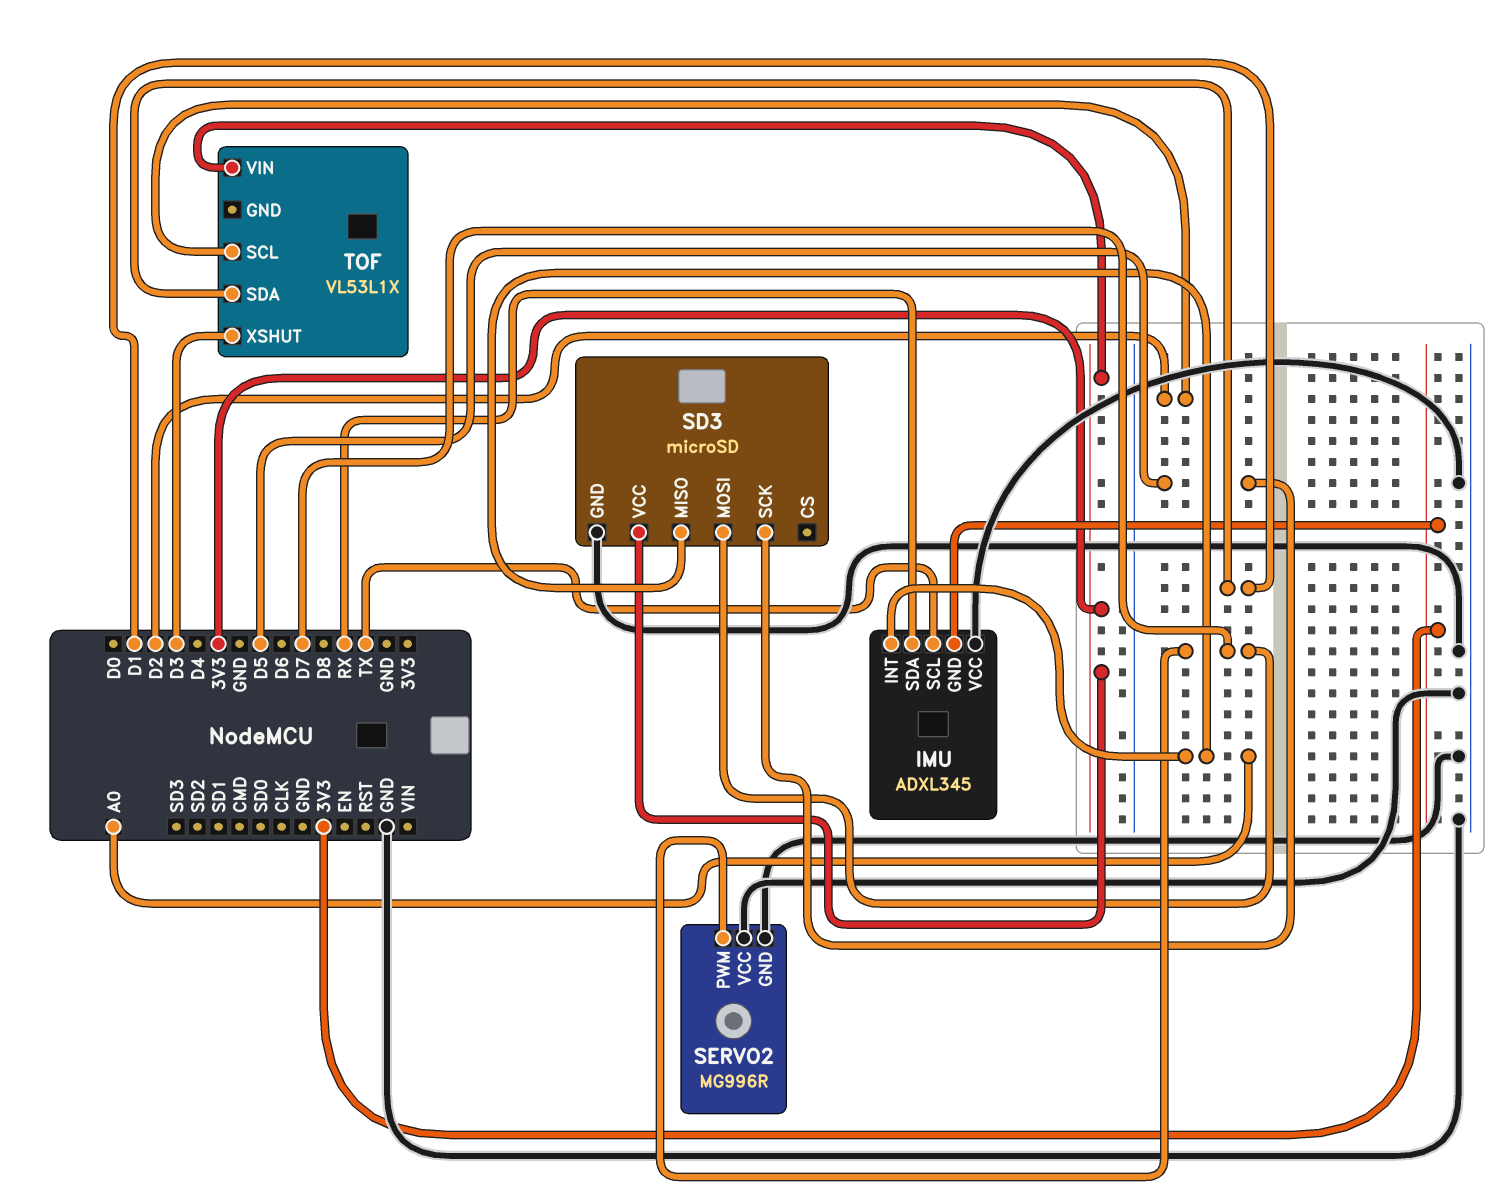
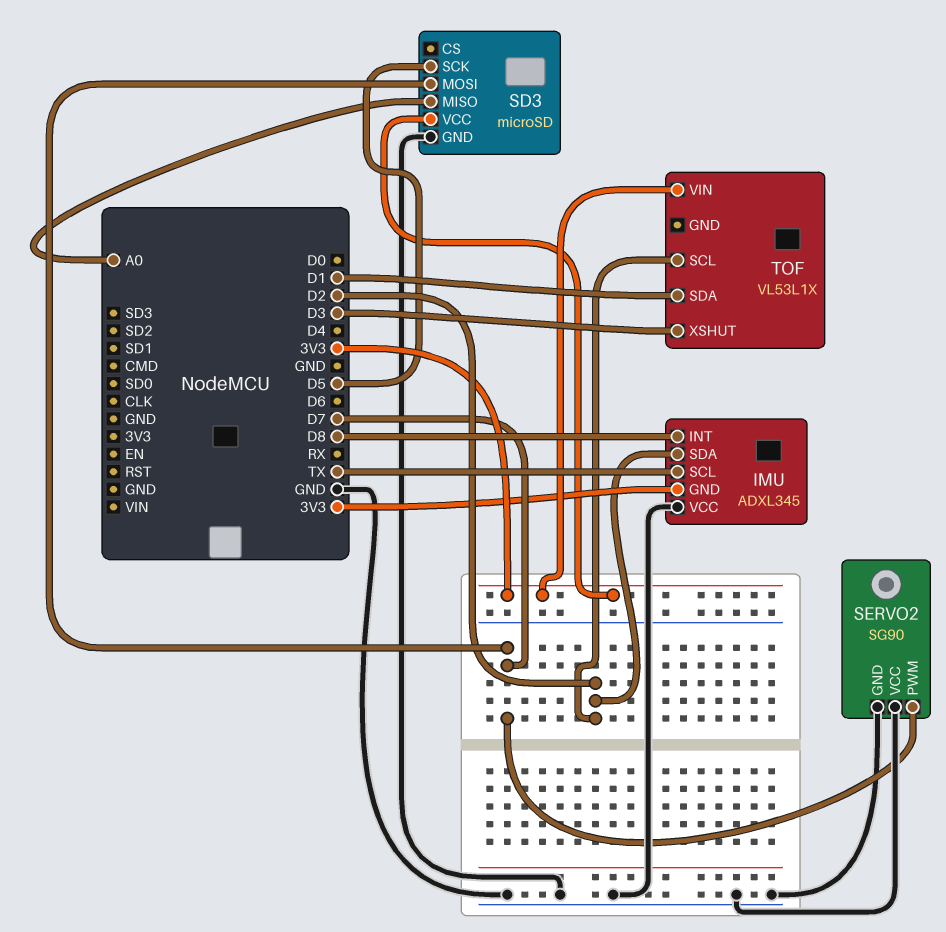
IMU pin INT: A0 -> D8
IMU pin SDA: RX -> D2
SERVO2: MG996R -> SG90

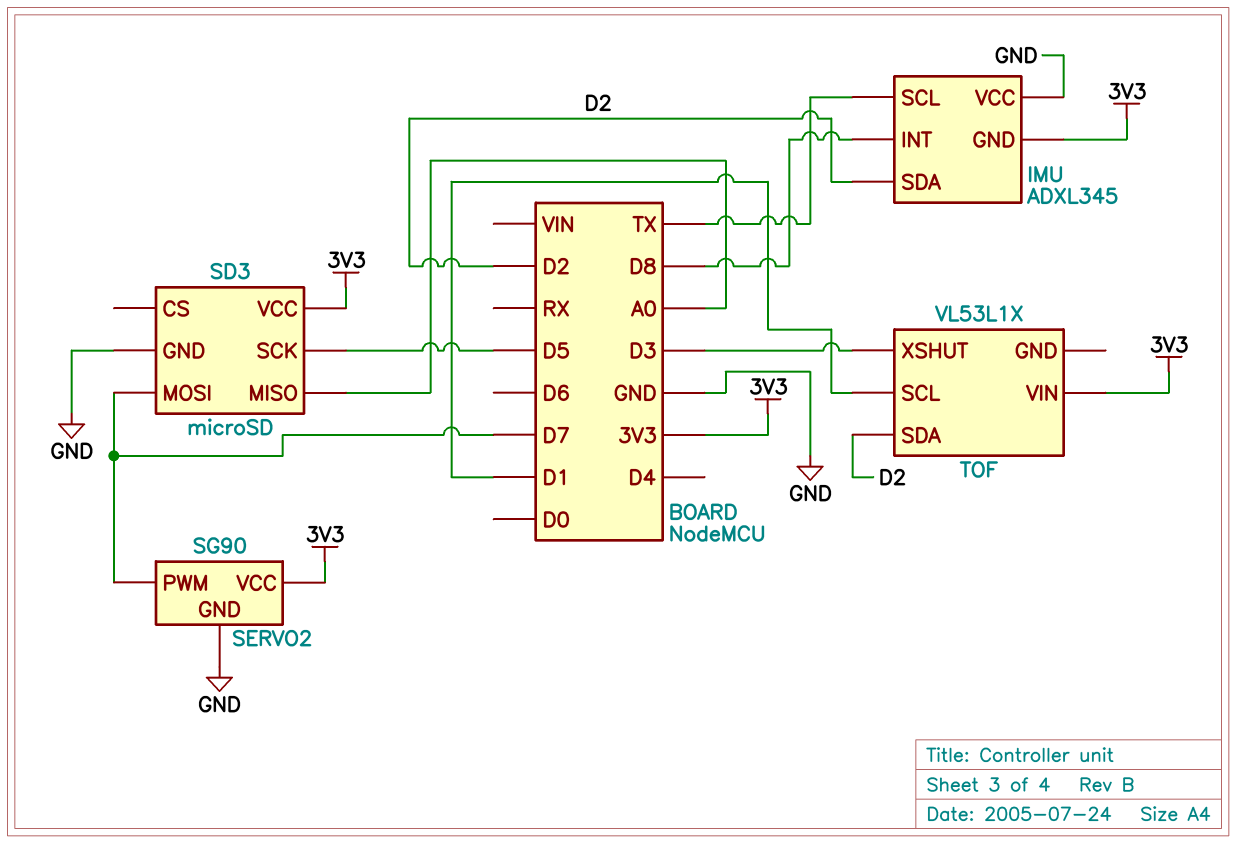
SERVO2 pin VCC: GND -> 3V3
TOF pin SCL: D2 -> D1
TOF pin SDA: D1 -> D2

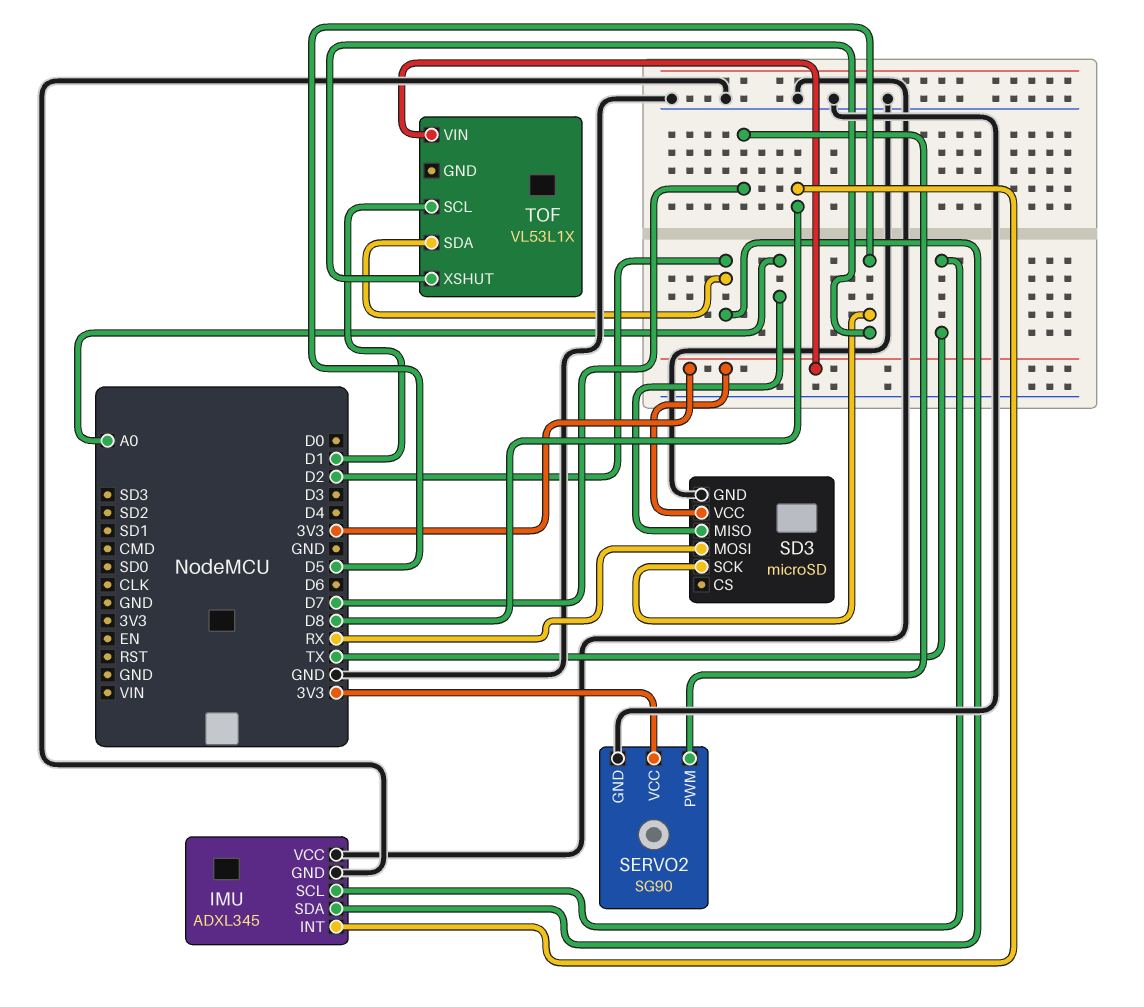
IMU pin GND: 3V3 -> GND
SD3 pin MOSI: D7 -> RX
TOF pin XSHUT: D3 -> D5

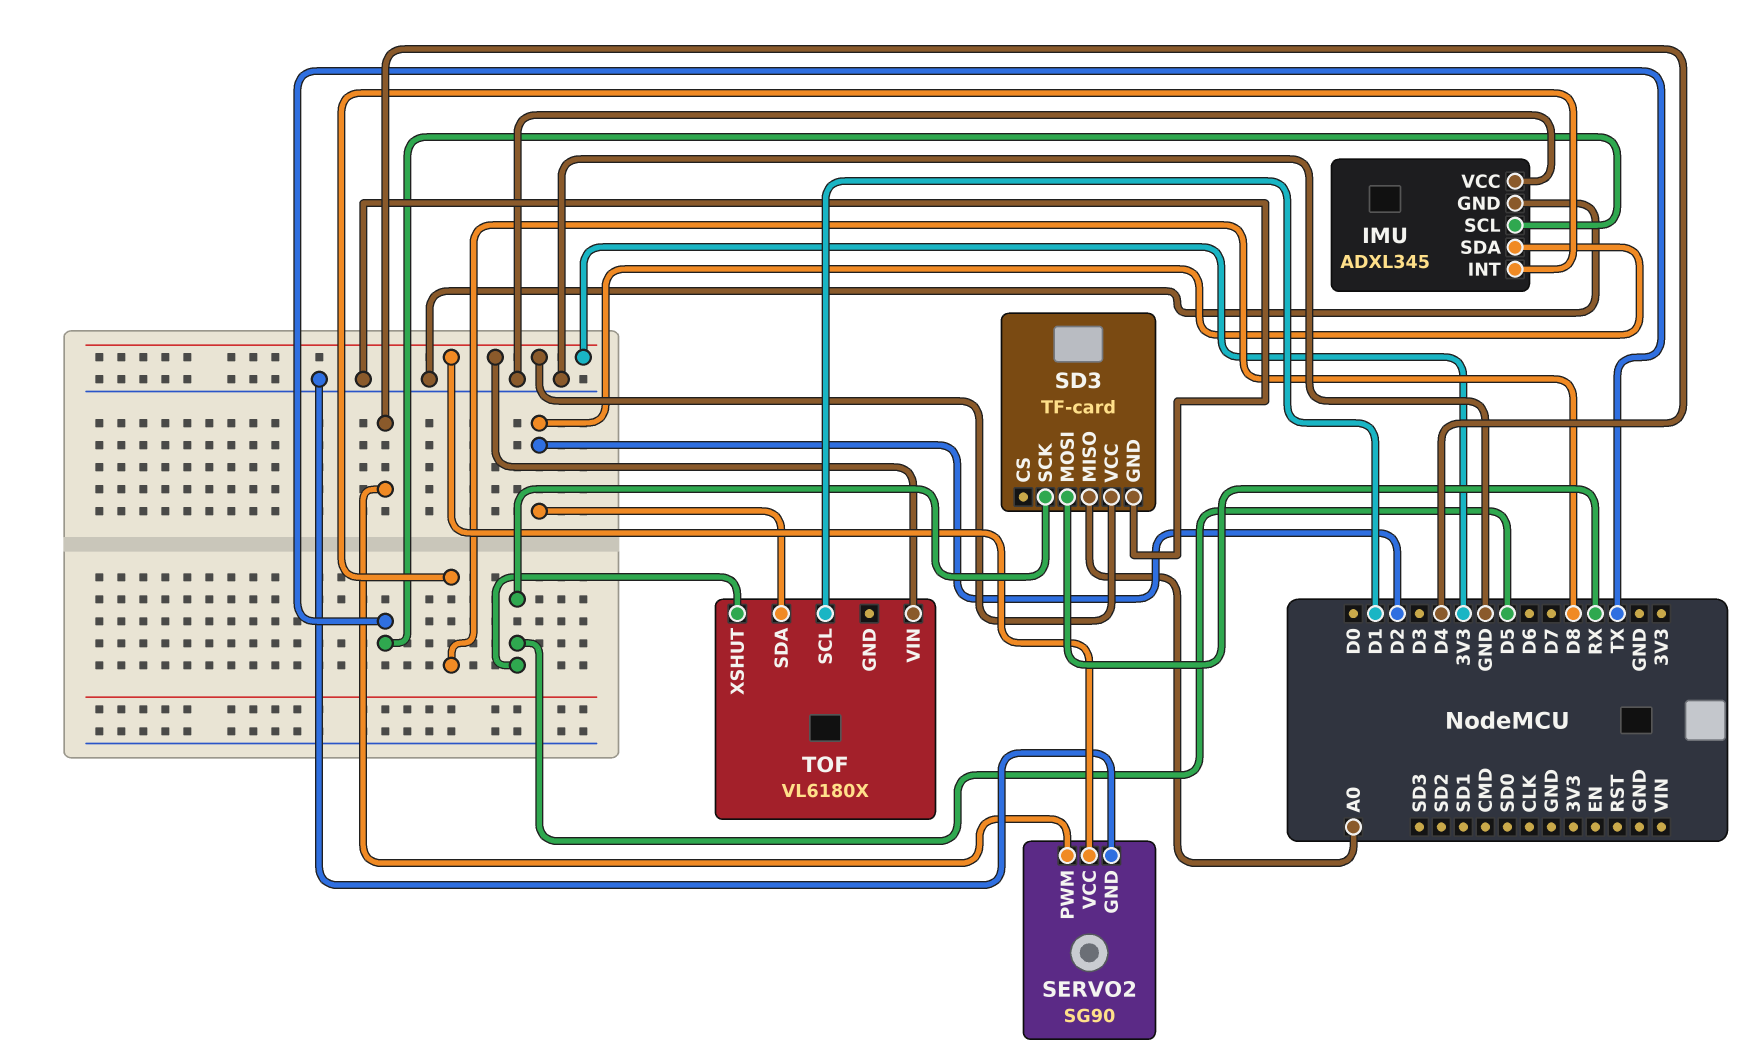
SD3: microSD -> TF-card
SERVO2 pin PWM: D7 -> D4
TOF: VL53L1X -> VL6180X

